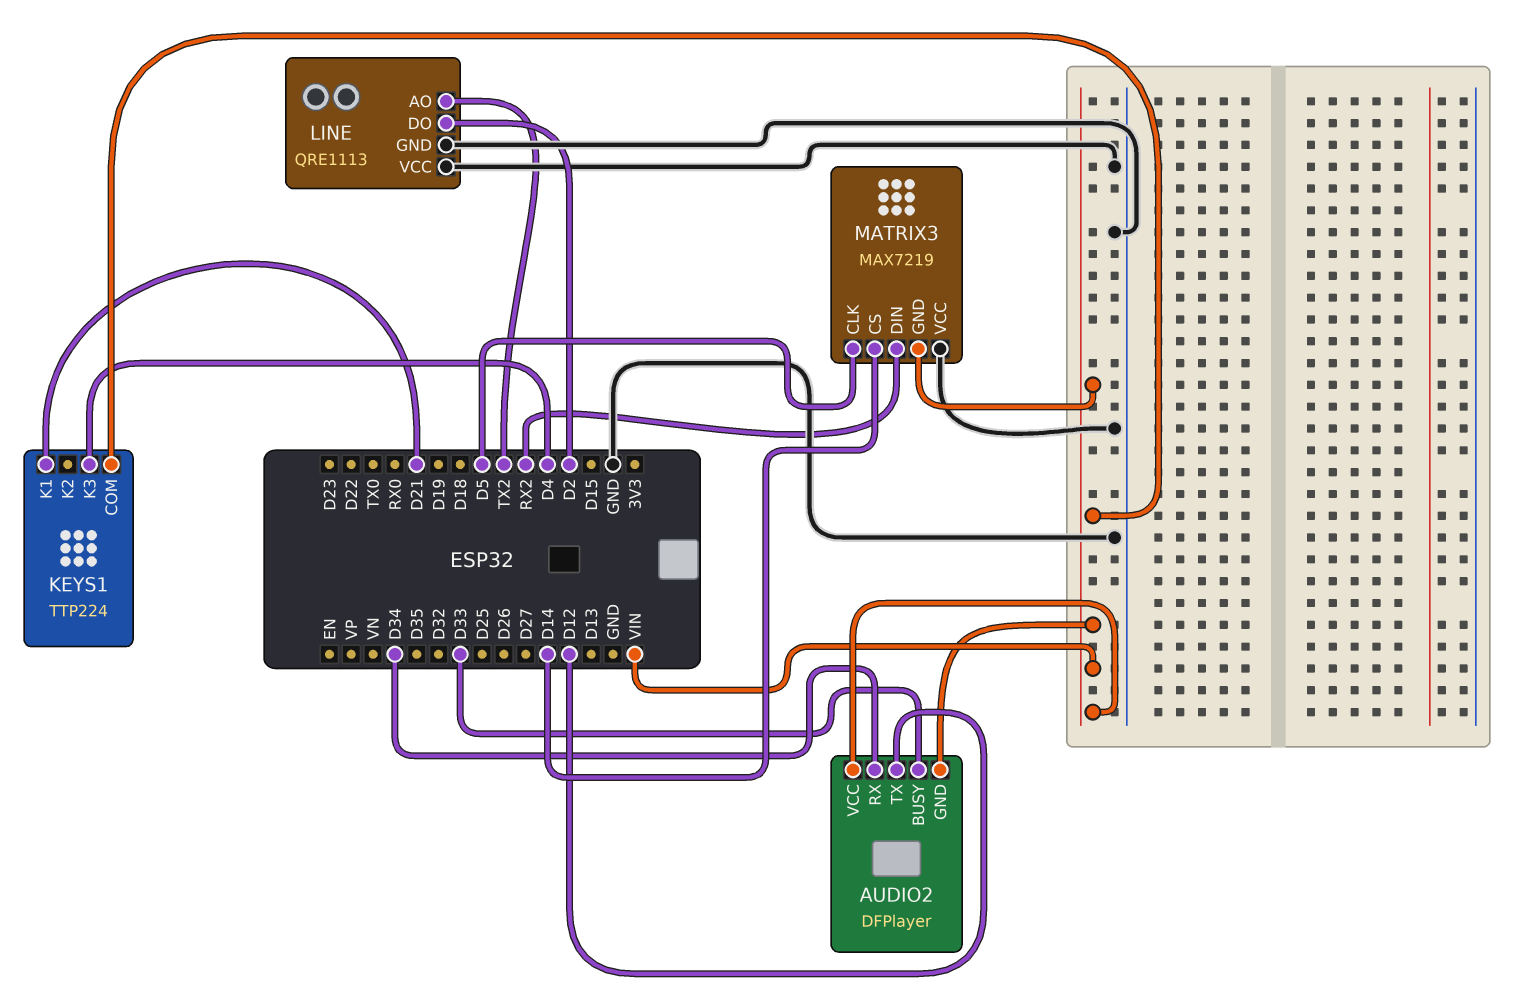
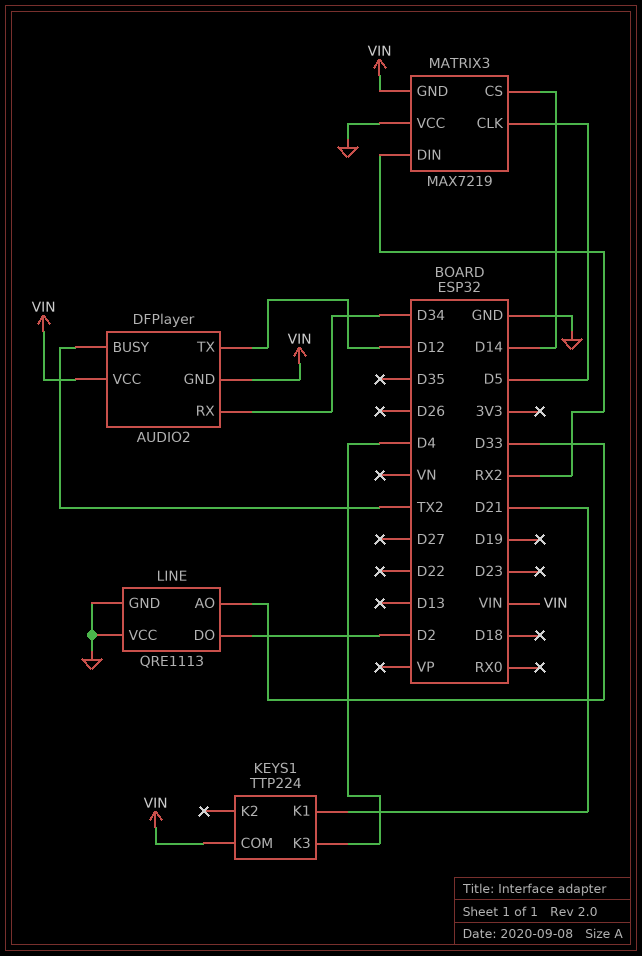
AUDIO2 pin BUSY: D33 -> TX2
LINE pin AO: TX2 -> D33

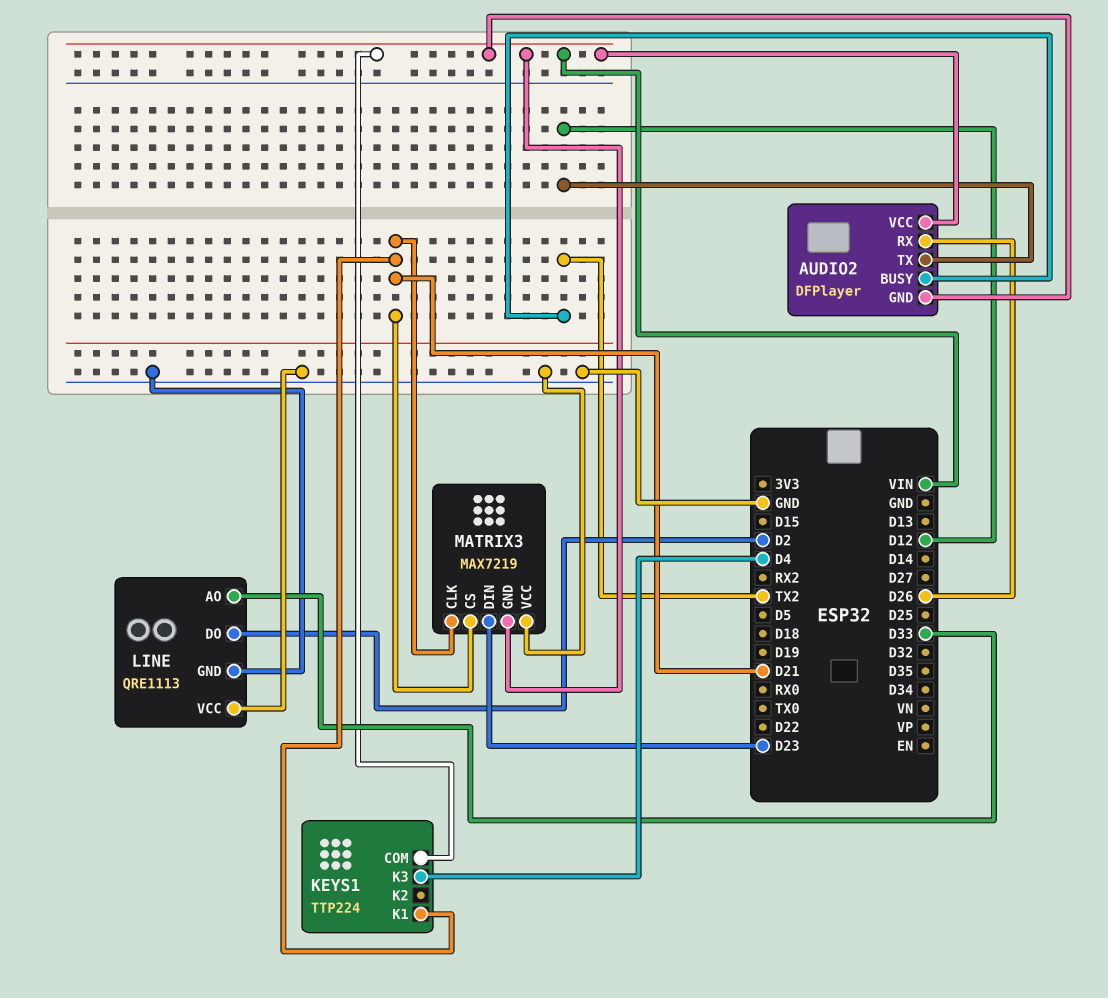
AUDIO2 pin RX: D34 -> D26
MATRIX3 pin CLK: D5 -> D21
MATRIX3 pin CS: D14 -> D21
MATRIX3 pin DIN: RX2 -> D23

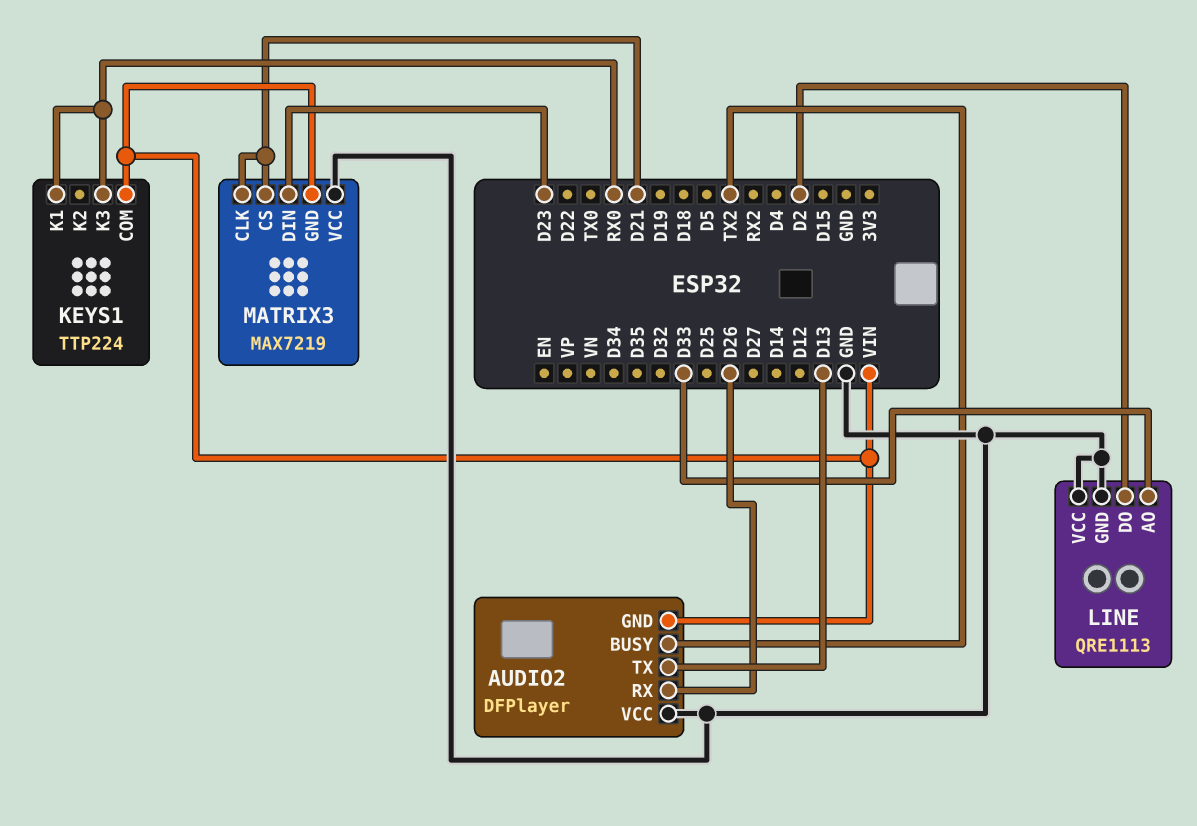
AUDIO2 pin TX: D12 -> D13
AUDIO2 pin VCC: VIN -> GND
KEYS1 pin K1: D21 -> RX0
KEYS1 pin K3: D4 -> RX0

